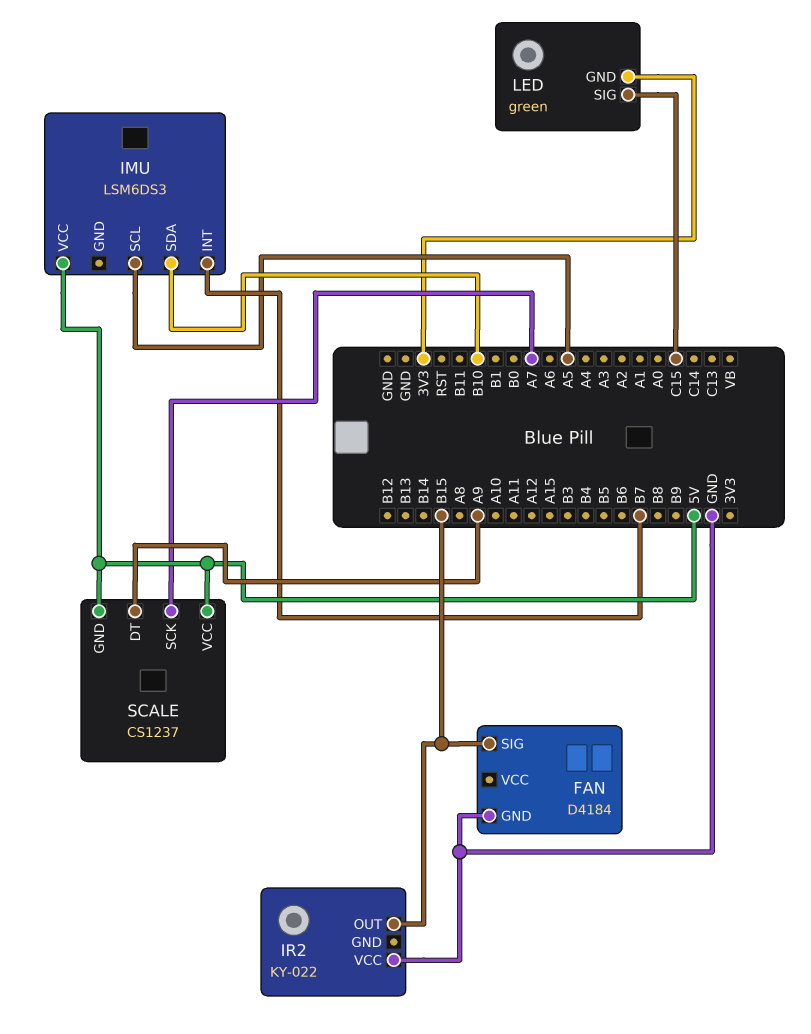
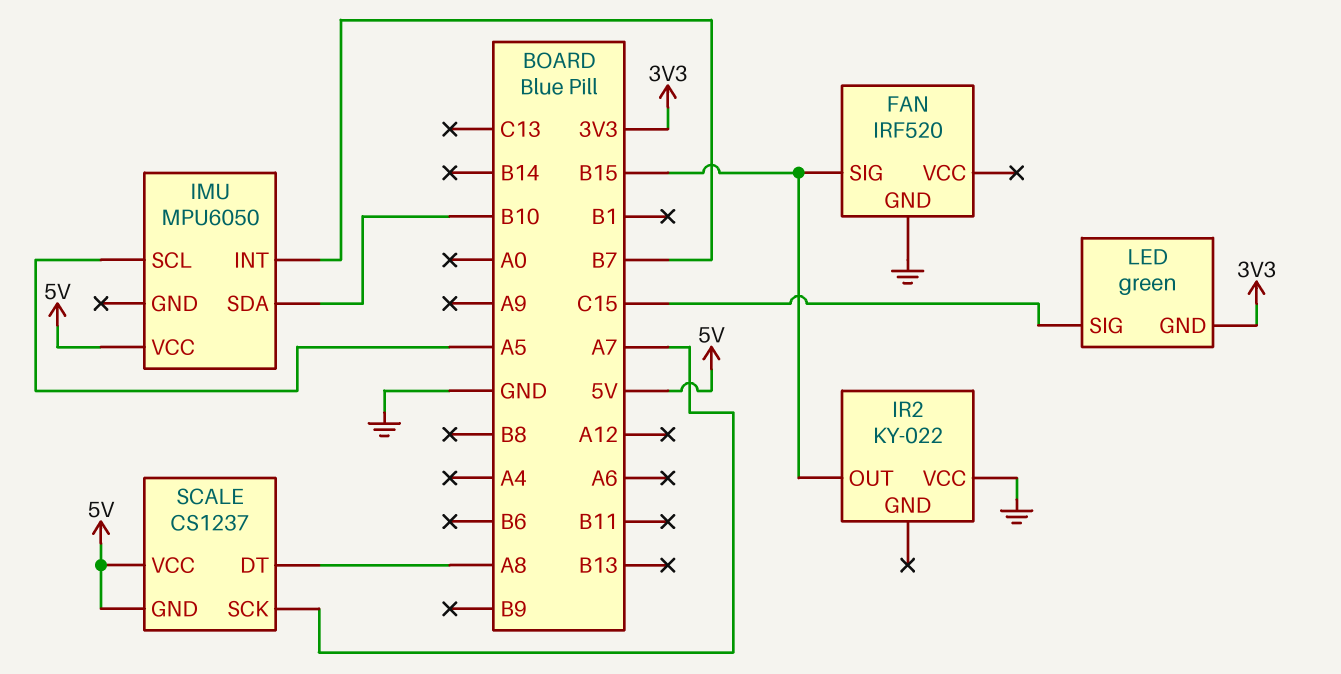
FAN: D4184 -> IRF520
IMU: LSM6DS3 -> MPU6050
SCALE pin DT: A9 -> A8

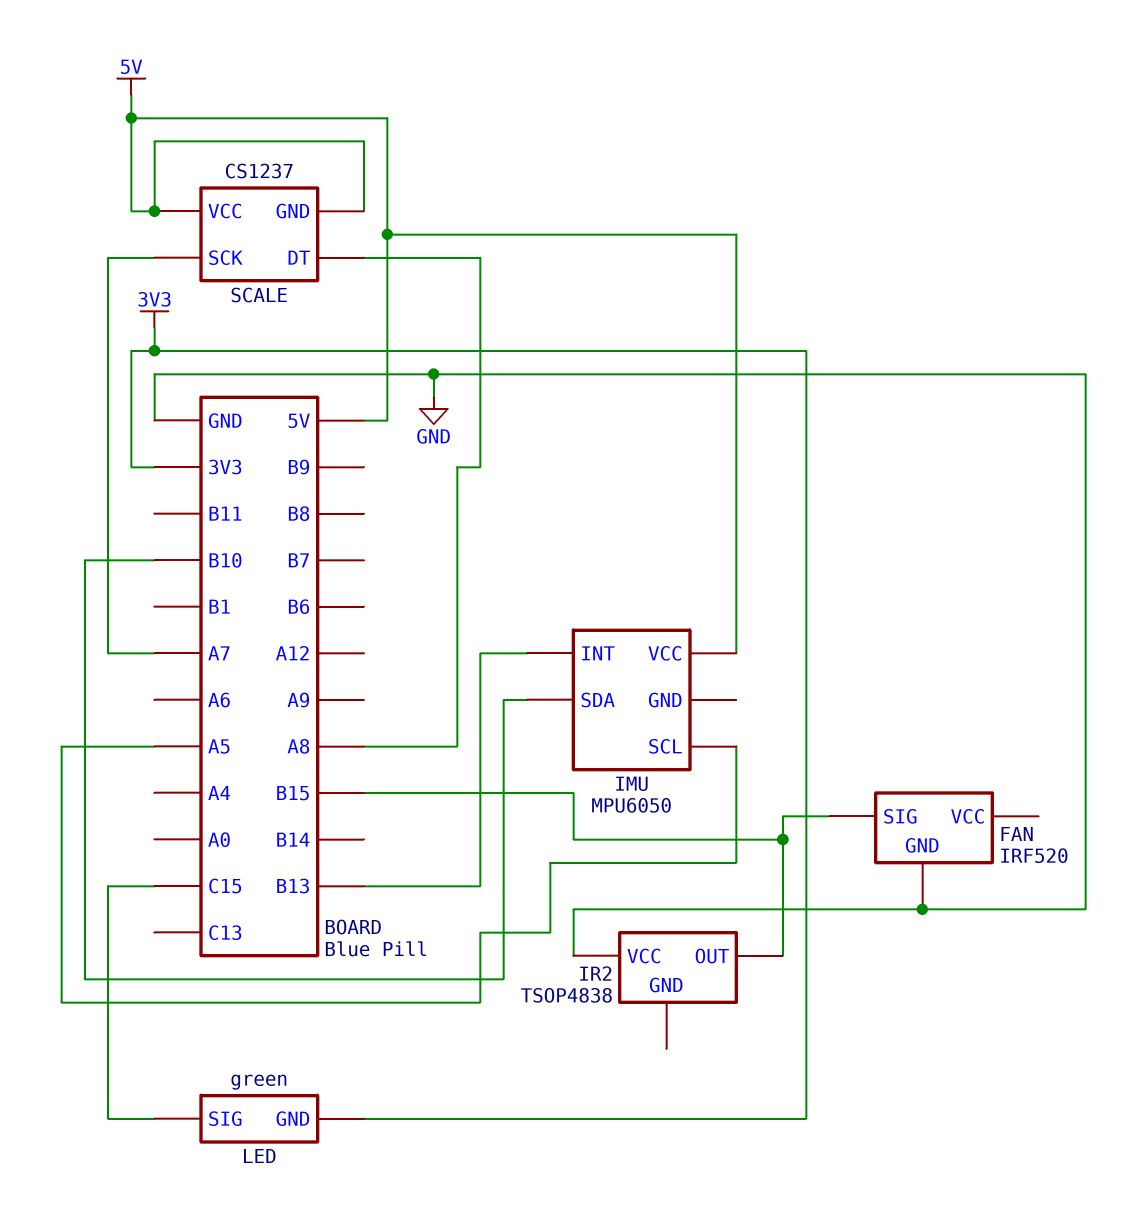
IMU pin INT: B7 -> B13
IR2: KY-022 -> TSOP4838

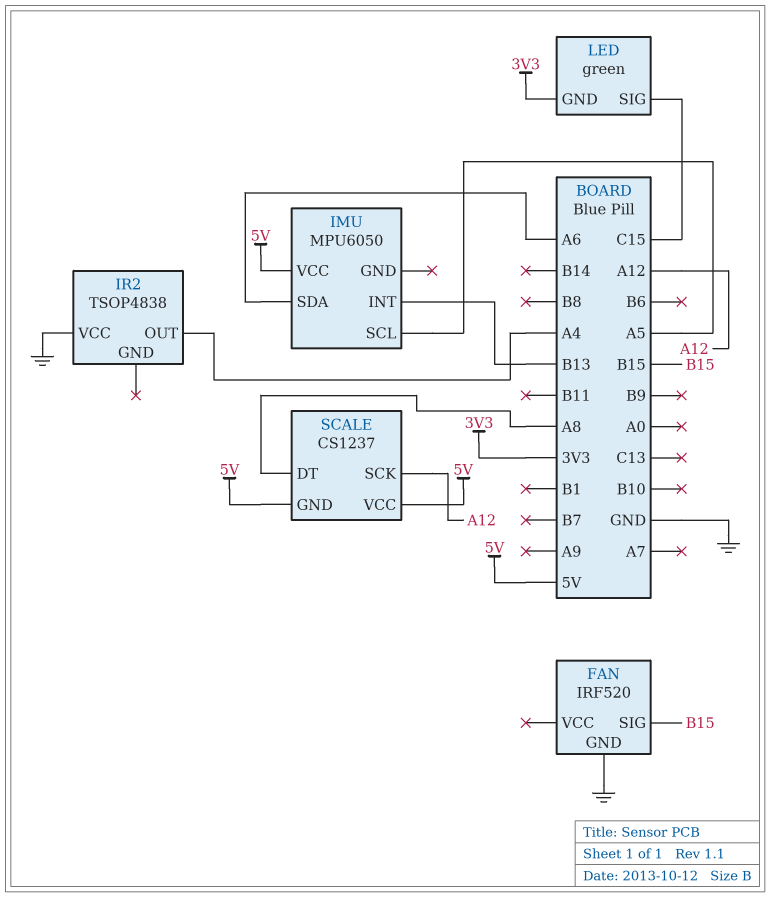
IMU pin SDA: B10 -> A6
IR2 pin OUT: B15 -> A4
SCALE pin SCK: A7 -> A12

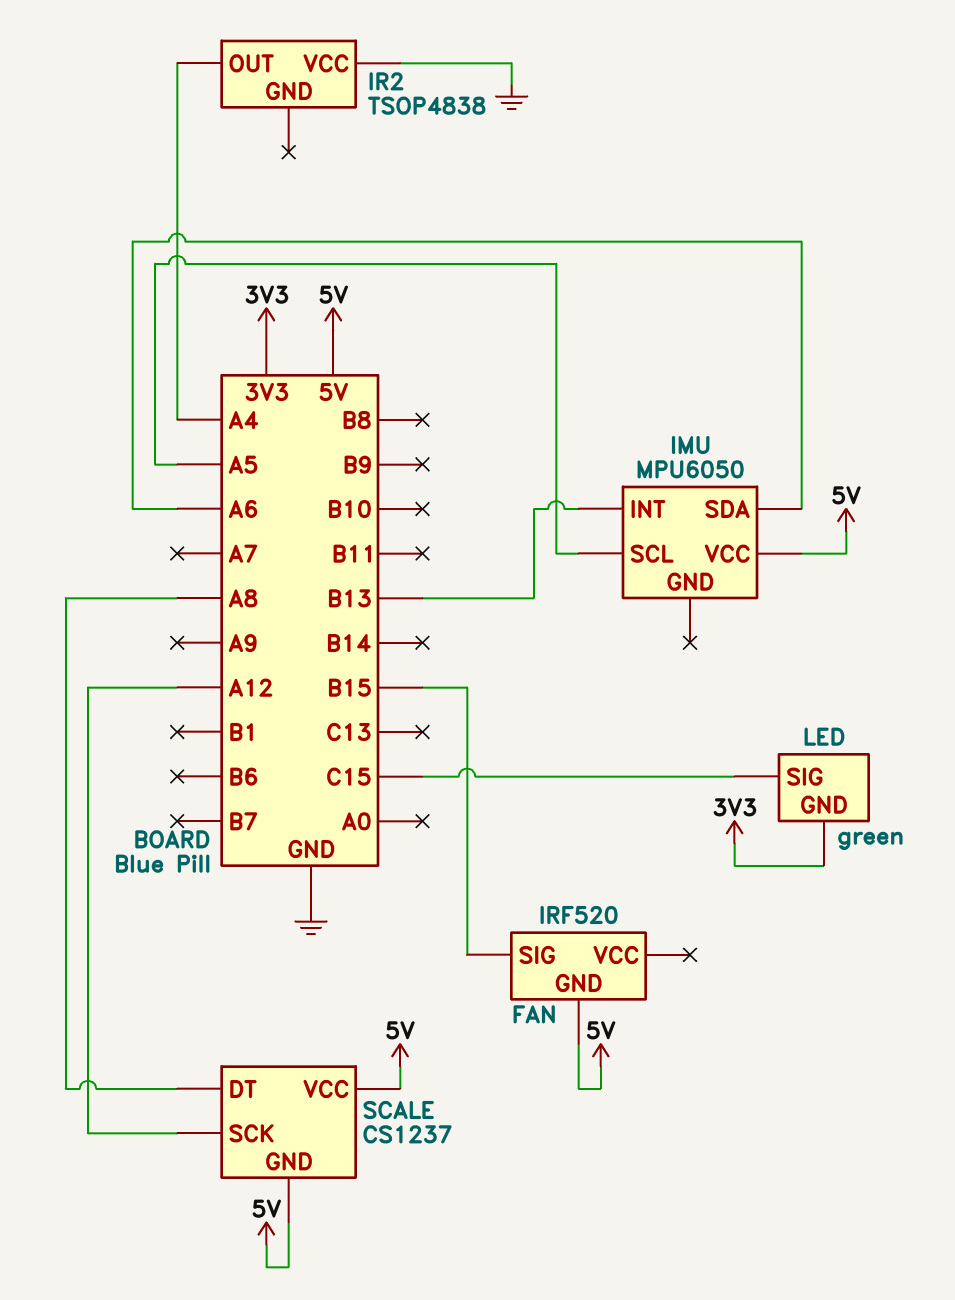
FAN pin GND: GND -> 5V

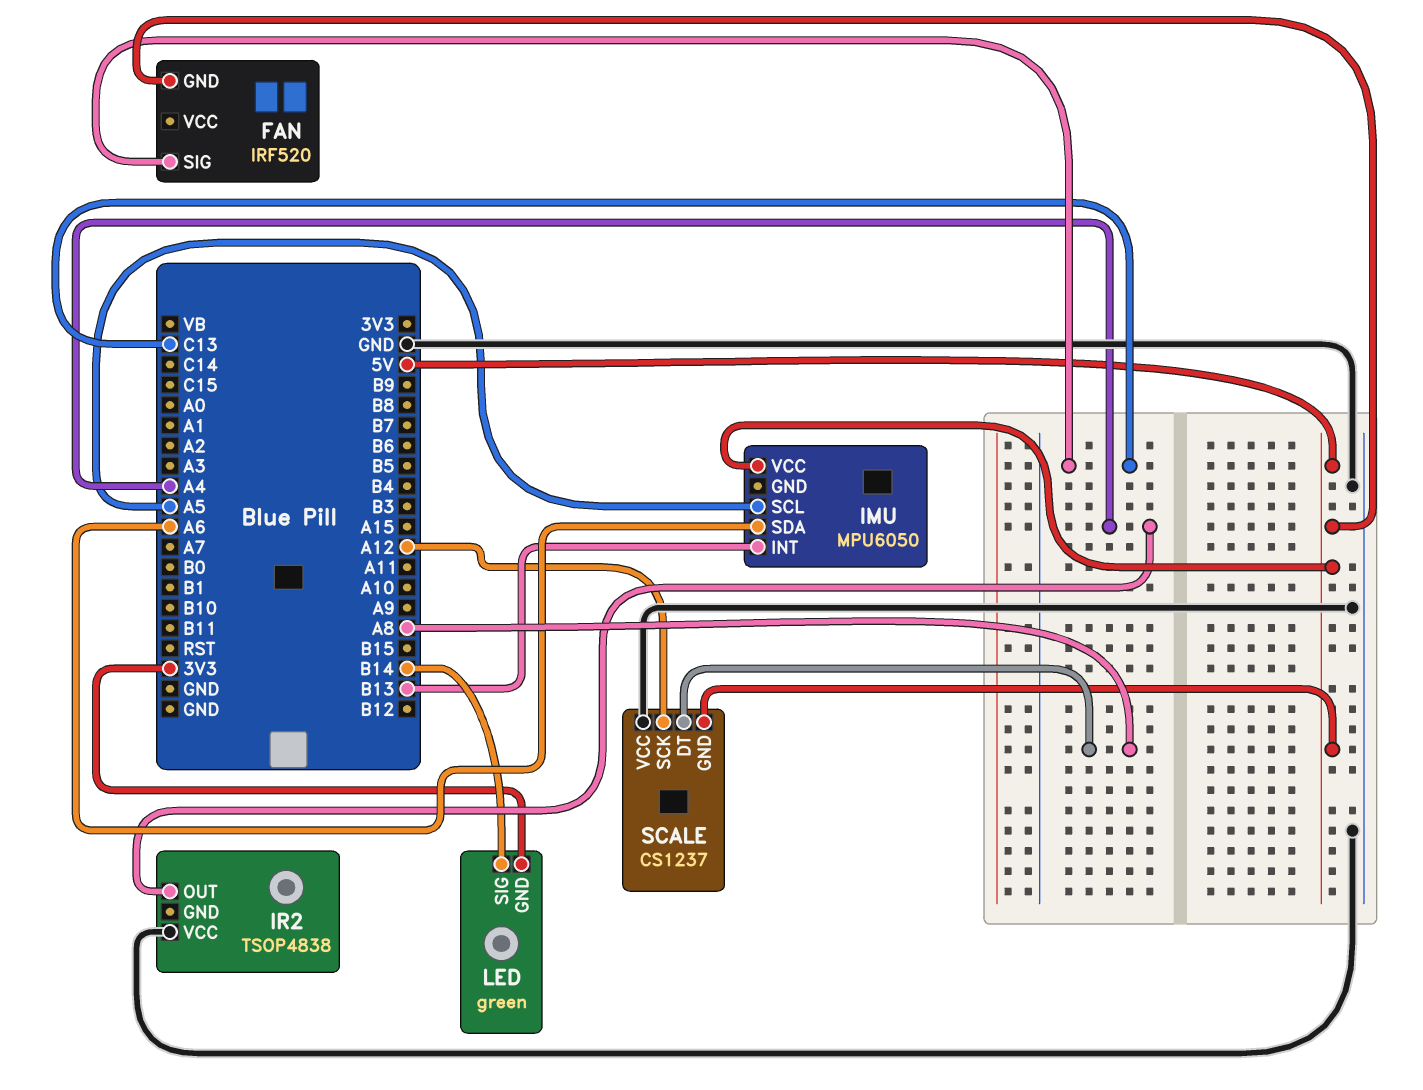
FAN pin SIG: B15 -> C13
LED pin SIG: C15 -> B14
SCALE pin VCC: 5V -> GND

